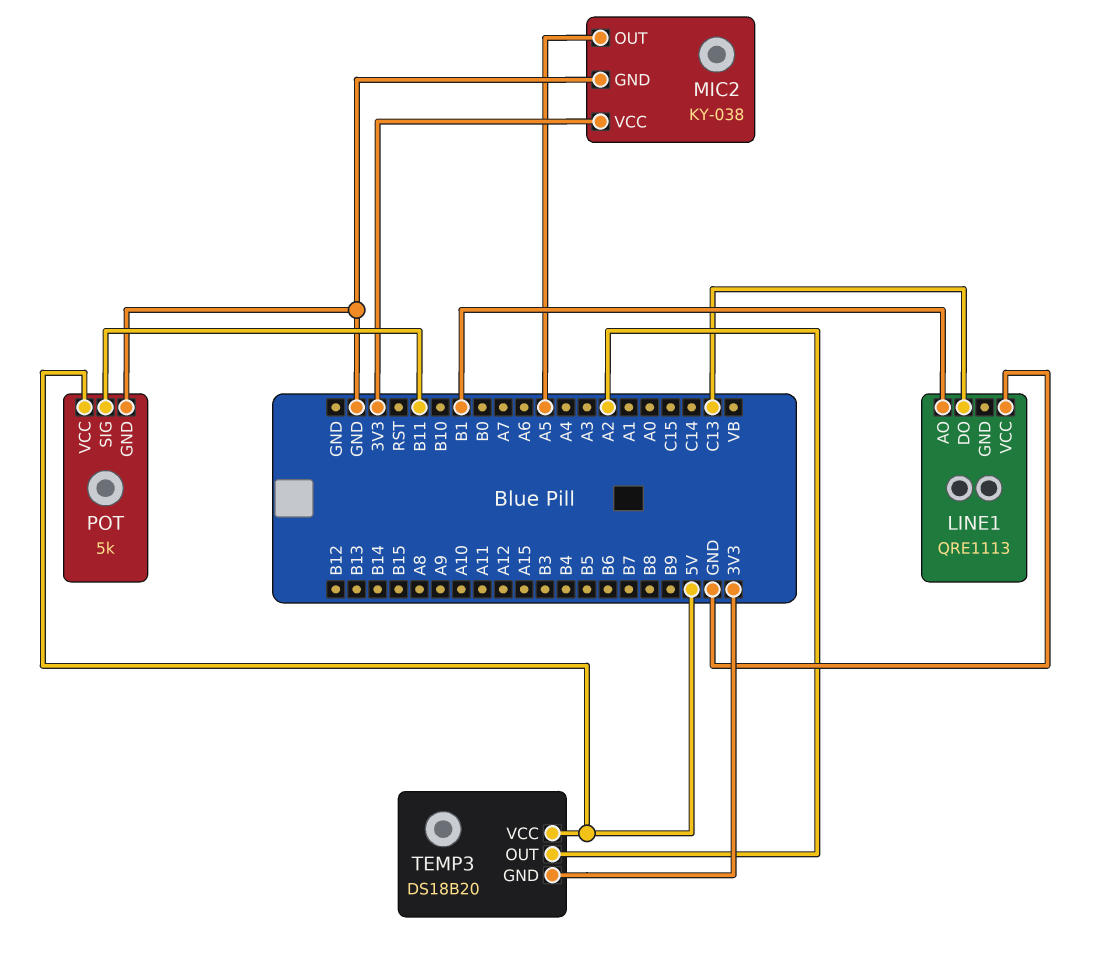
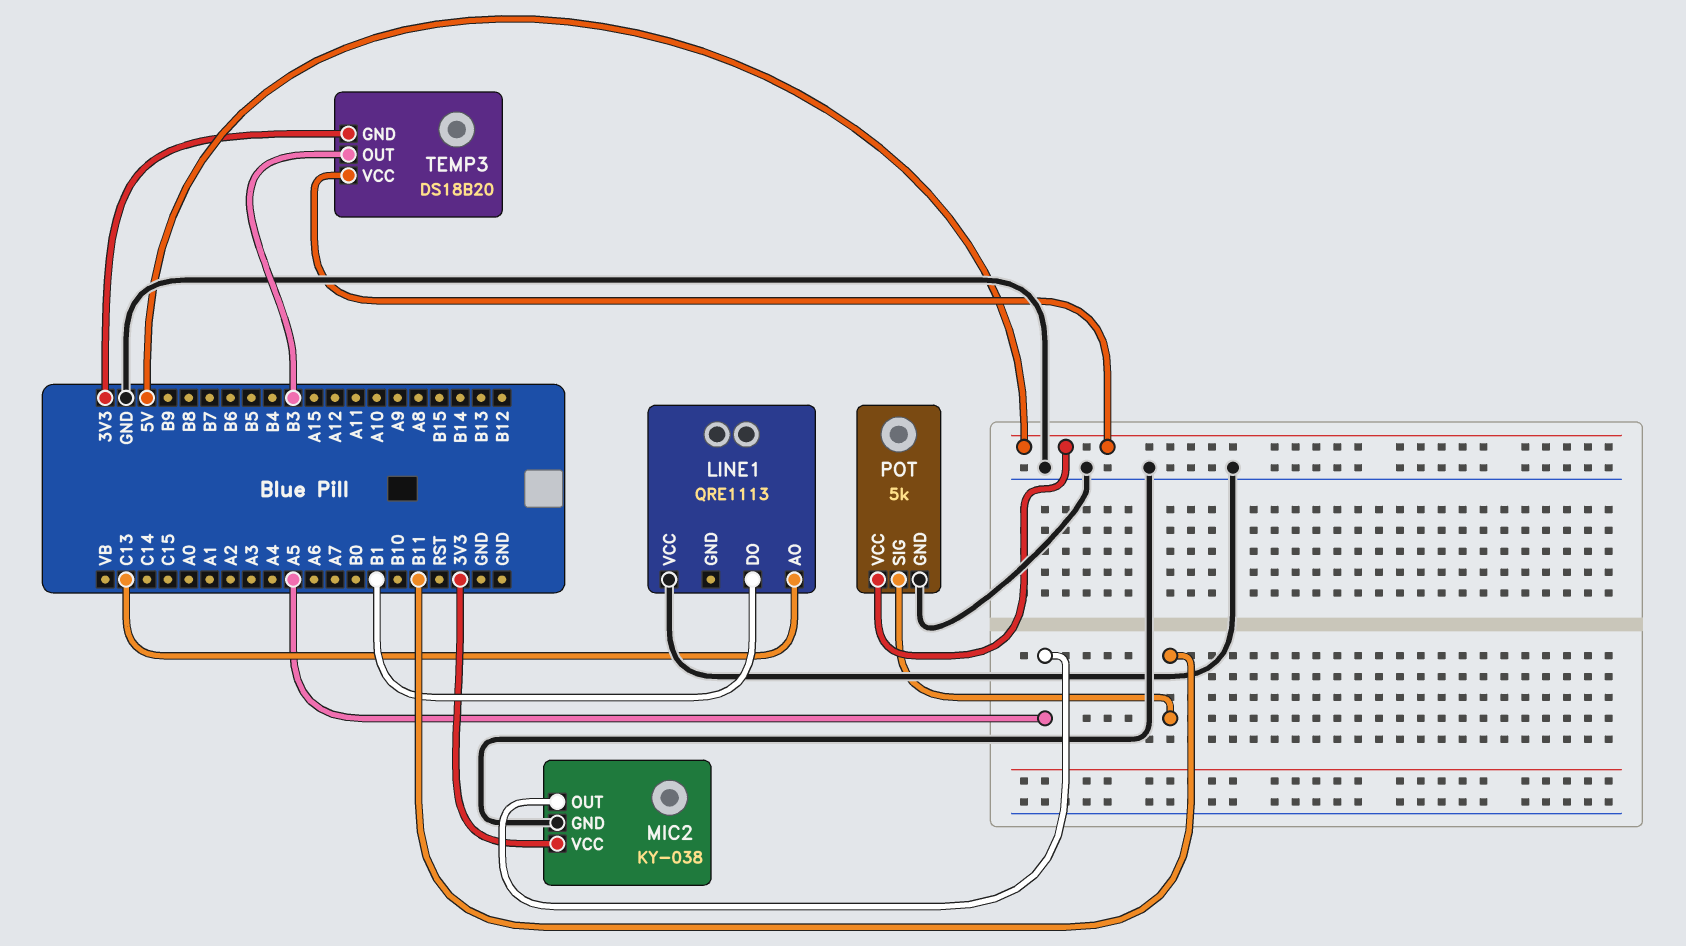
LINE1 pin AO: B1 -> C13
LINE1 pin DO: C13 -> B1
TEMP3 pin OUT: A2 -> B3

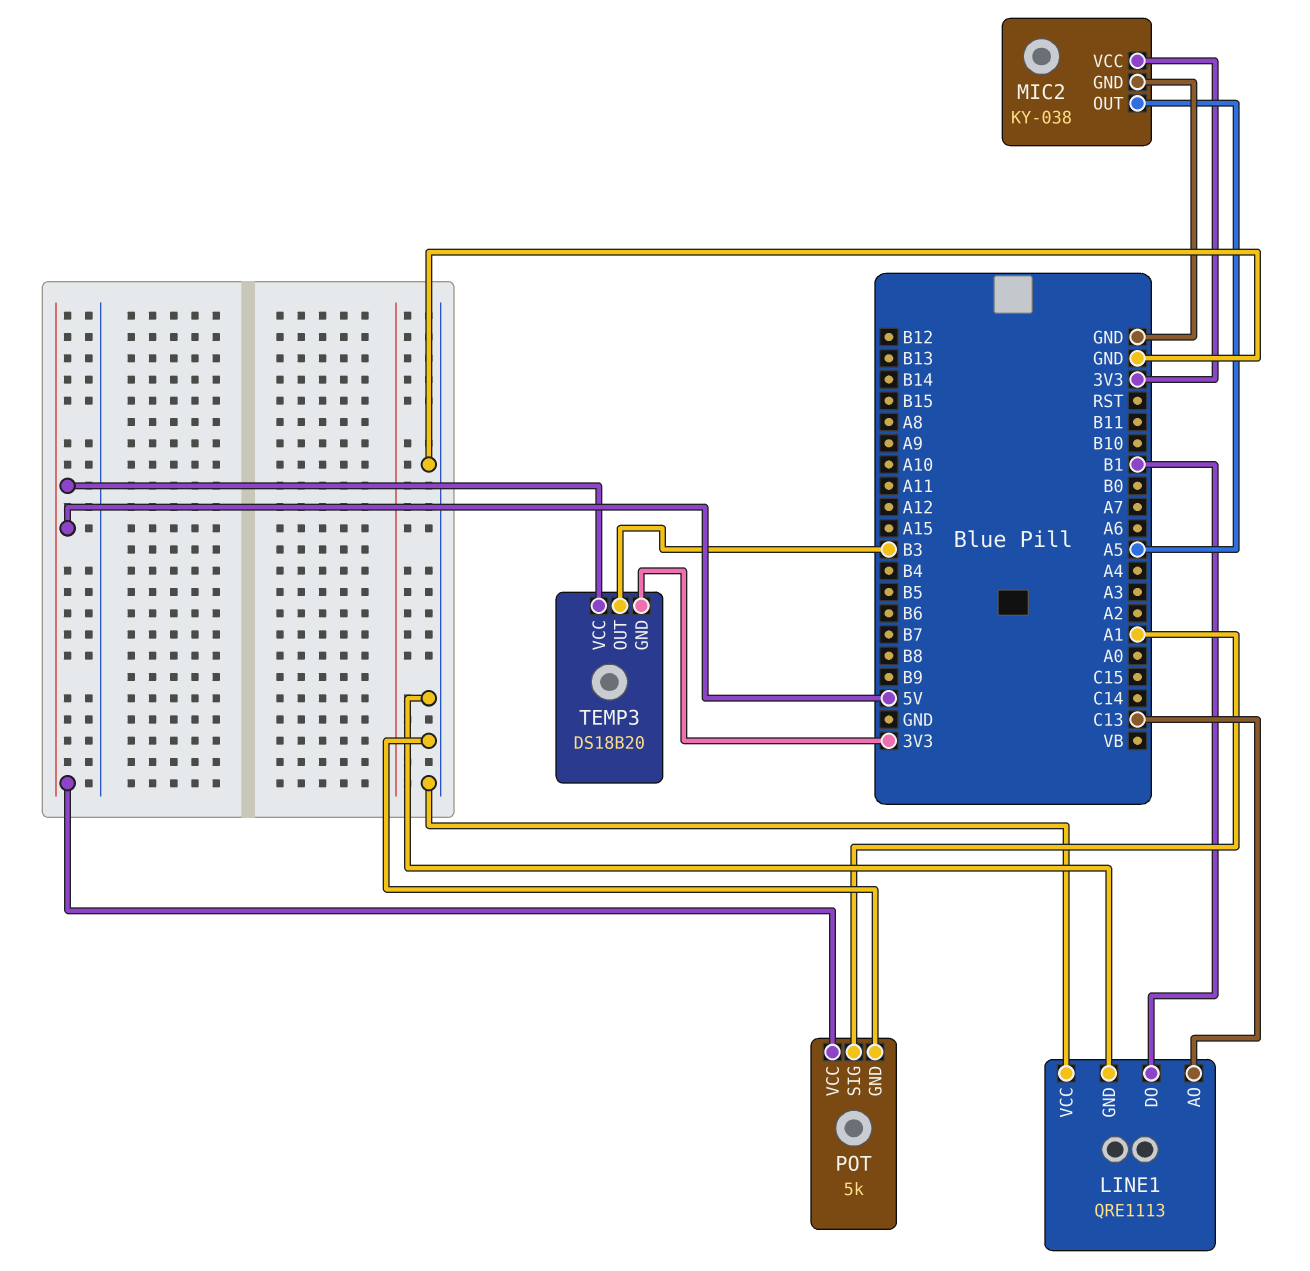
LINE1 pin GND: none -> GND
POT pin SIG: B11 -> A1

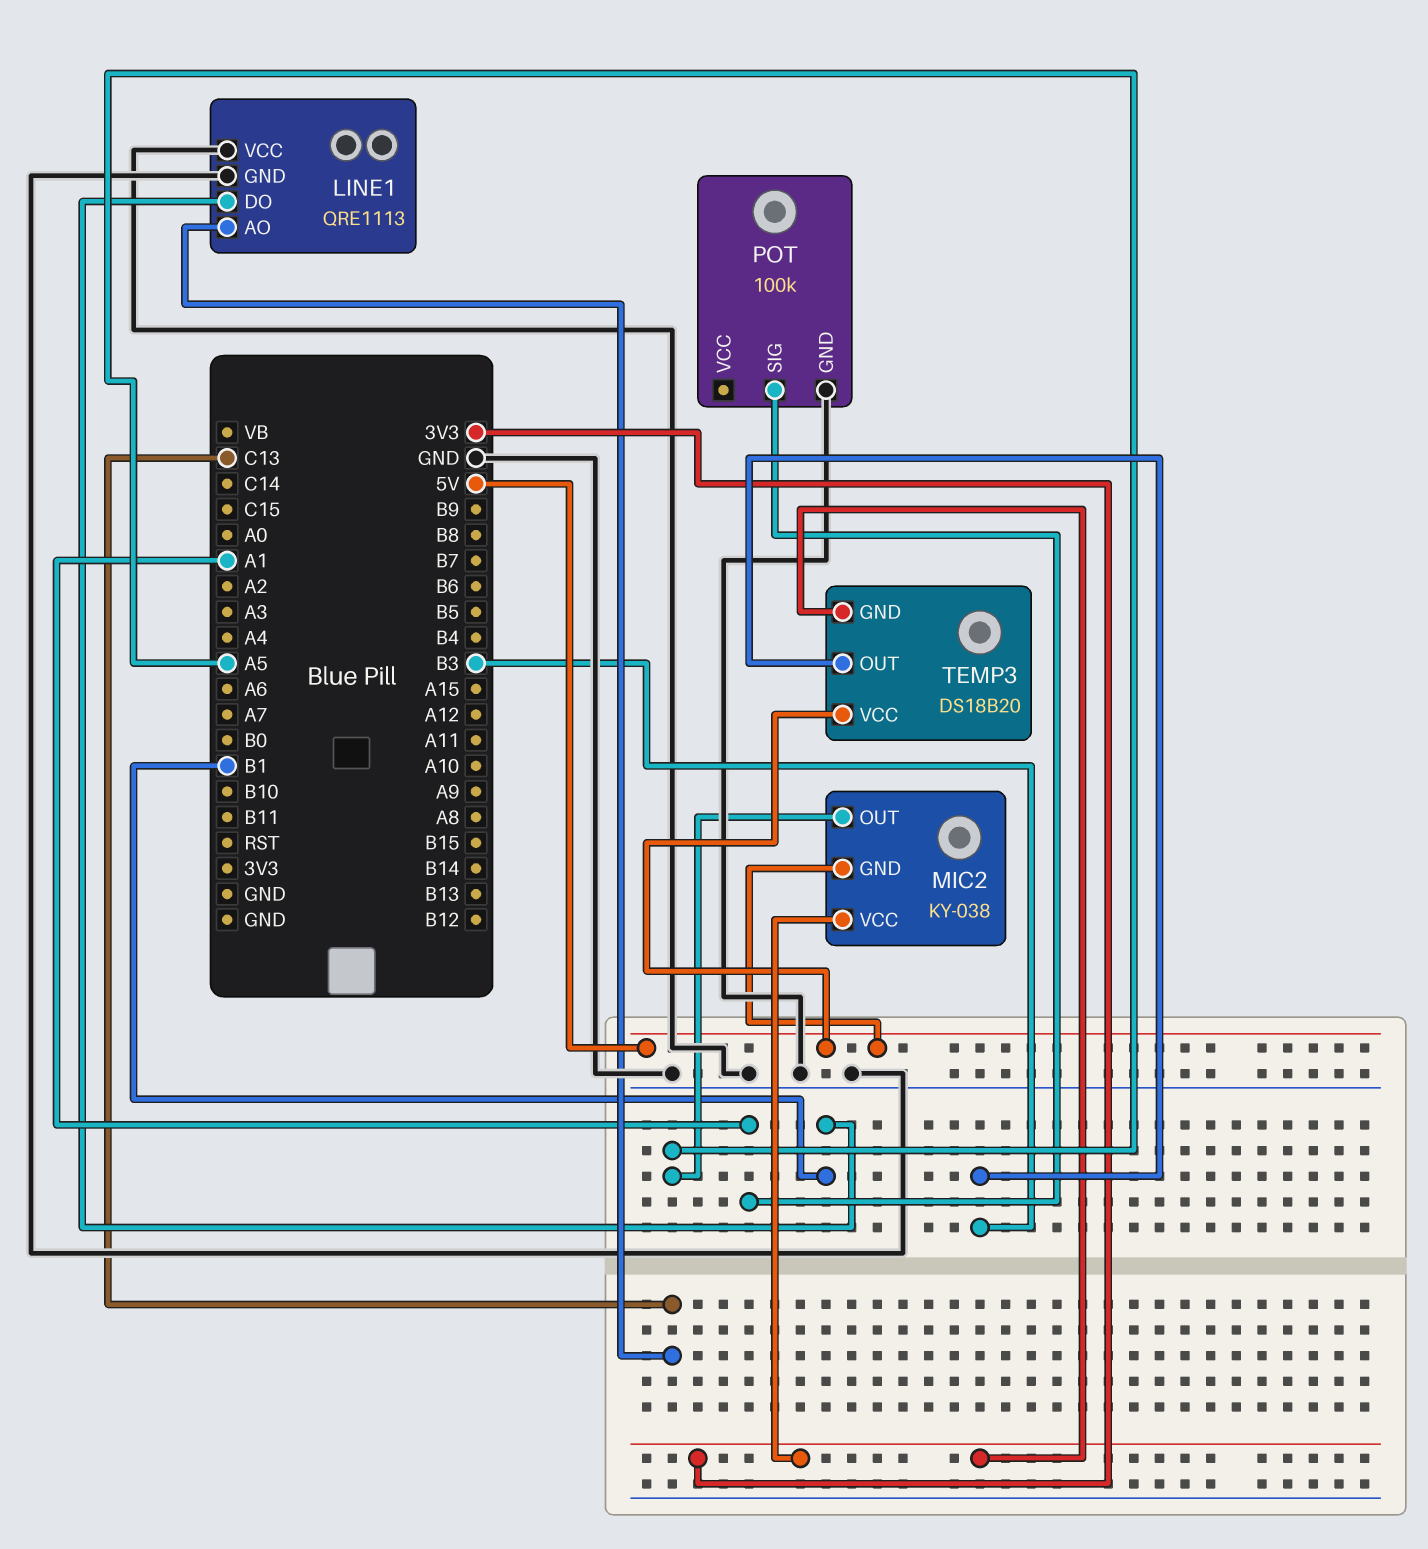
MIC2 pin GND: GND -> 5V
POT: 5k -> 100k
POT pin VCC: 5V -> none

